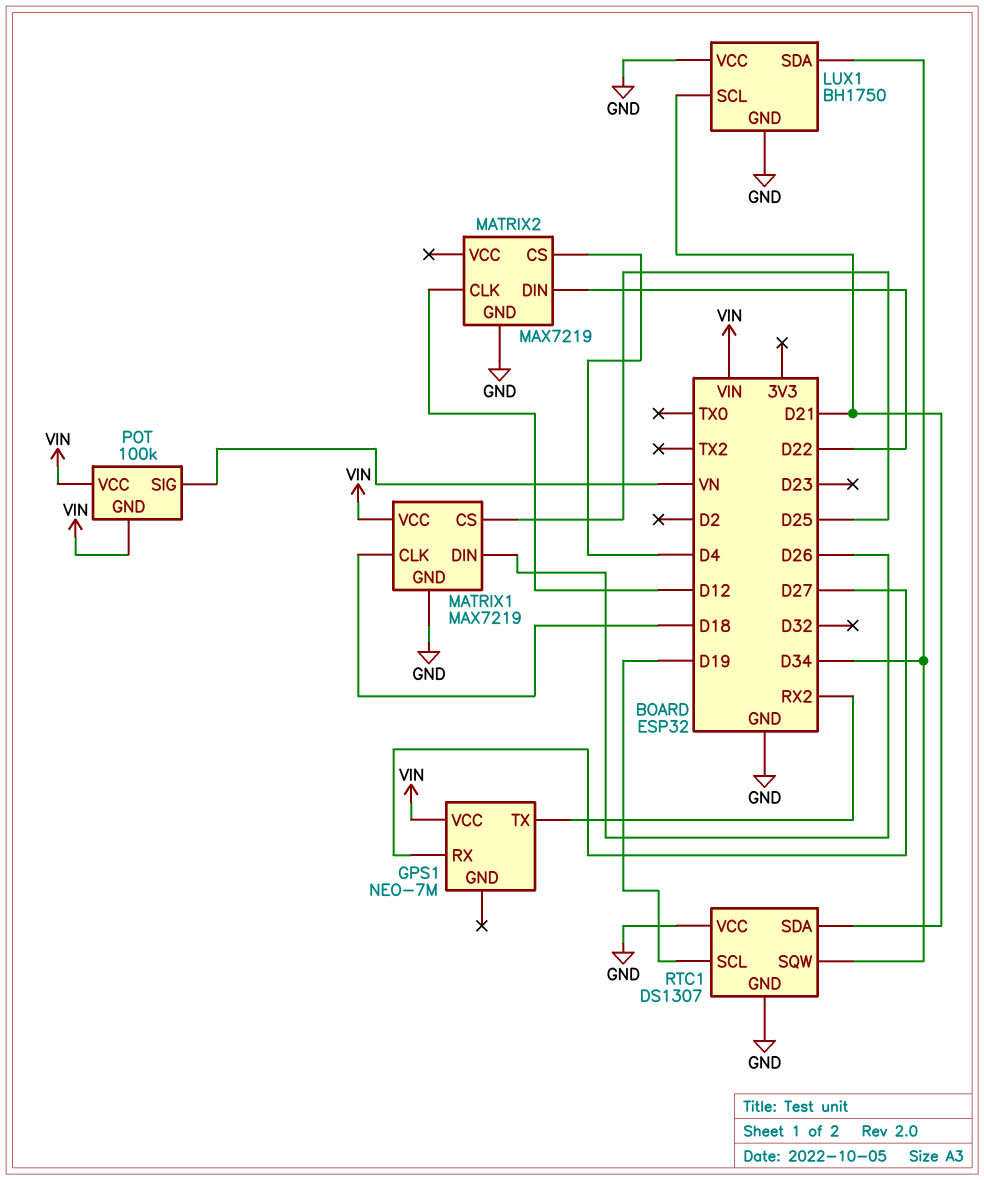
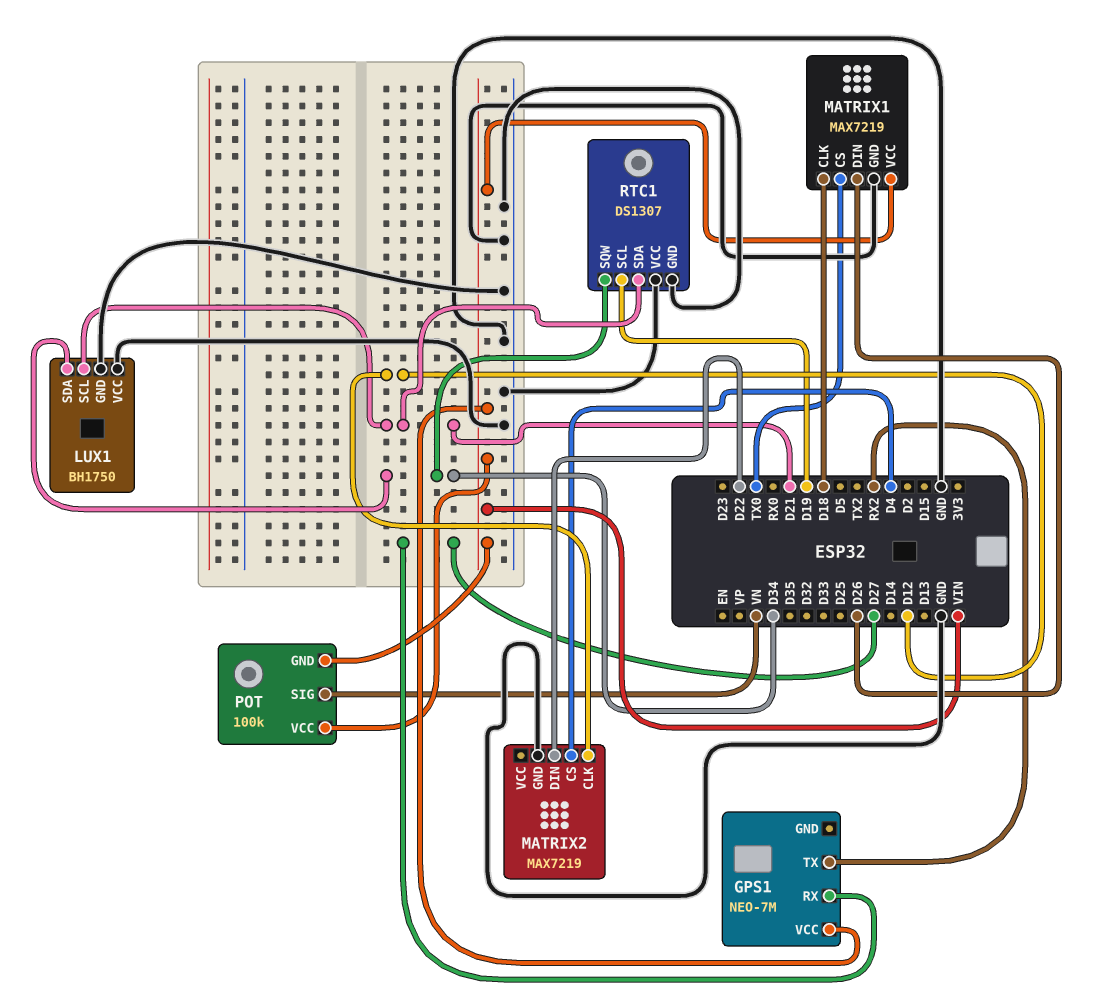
MATRIX1 pin CS: D25 -> TX0

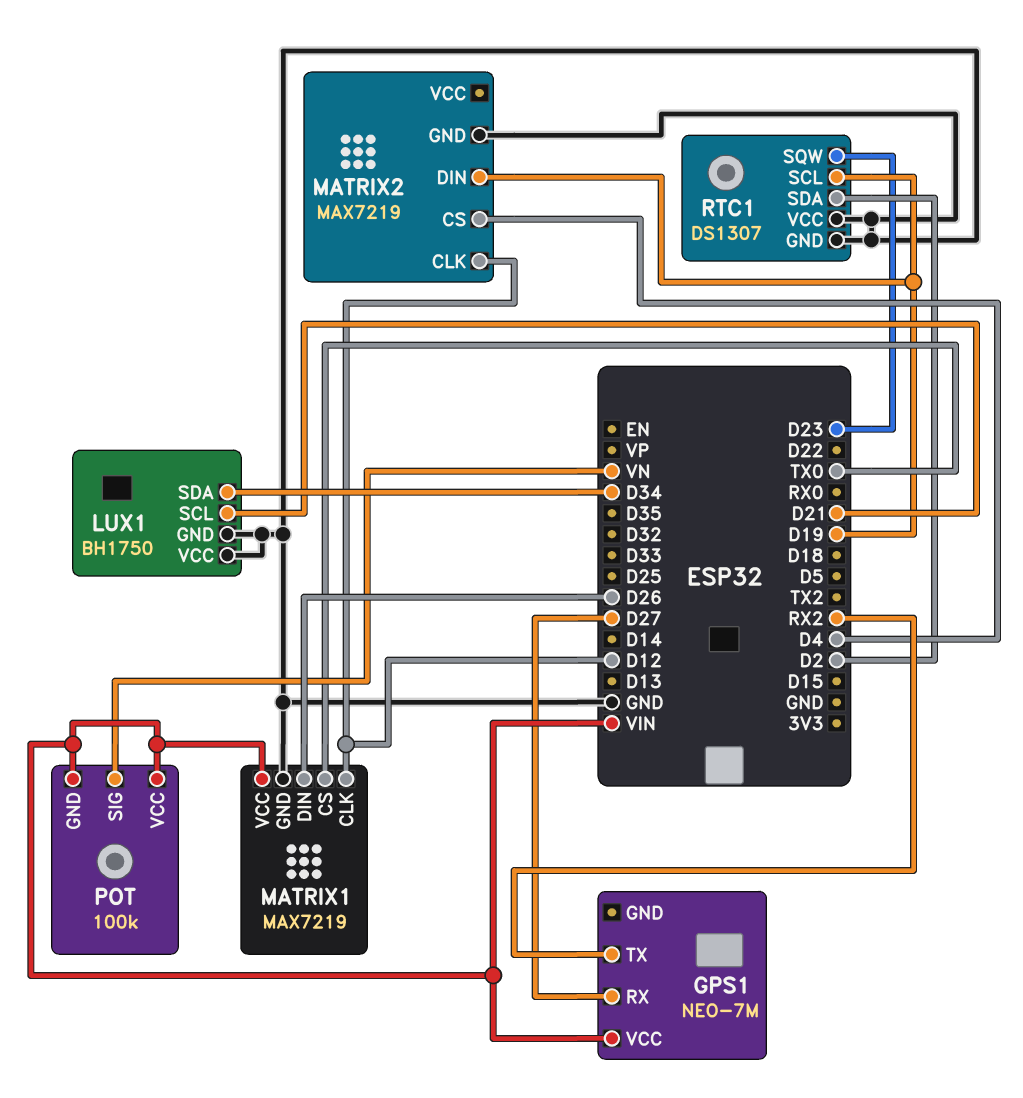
MATRIX1 pin CLK: D18 -> D12
MATRIX2 pin DIN: D22 -> D19
RTC1 pin SDA: D21 -> D2
RTC1 pin SQW: D34 -> D23

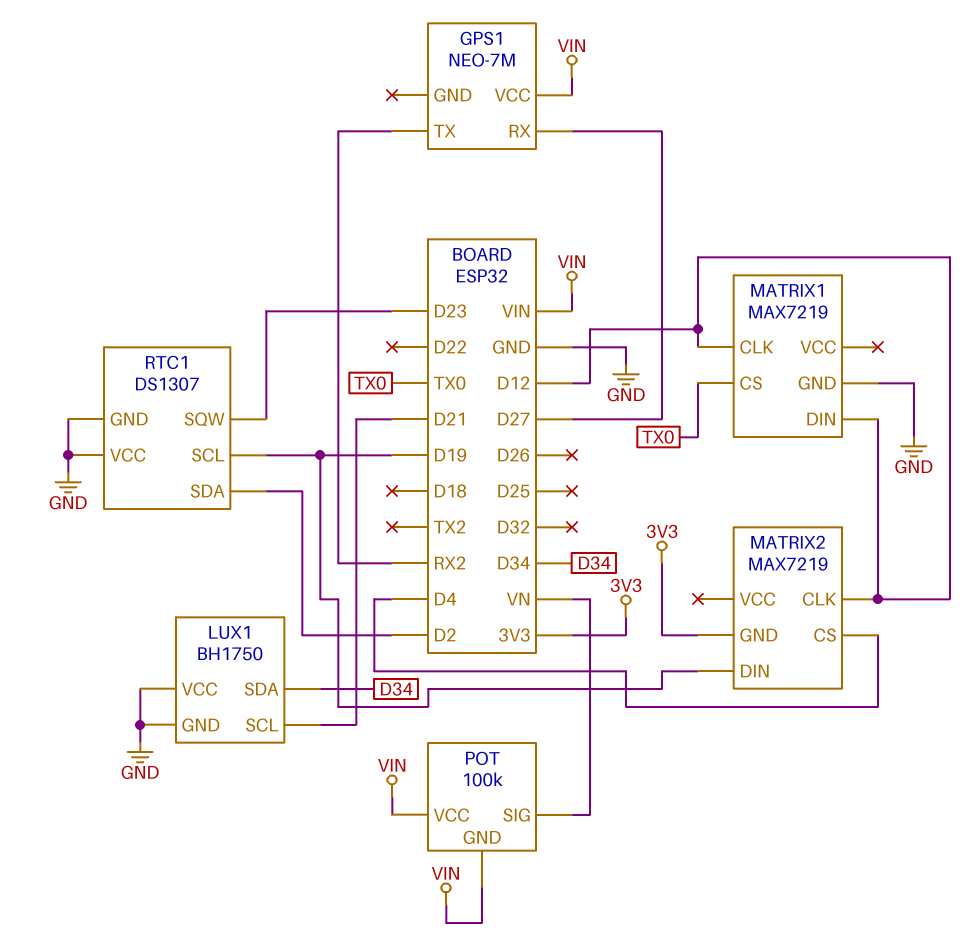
MATRIX1 pin DIN: D26 -> D12
MATRIX1 pin VCC: VIN -> none
MATRIX2 pin GND: GND -> 3V3

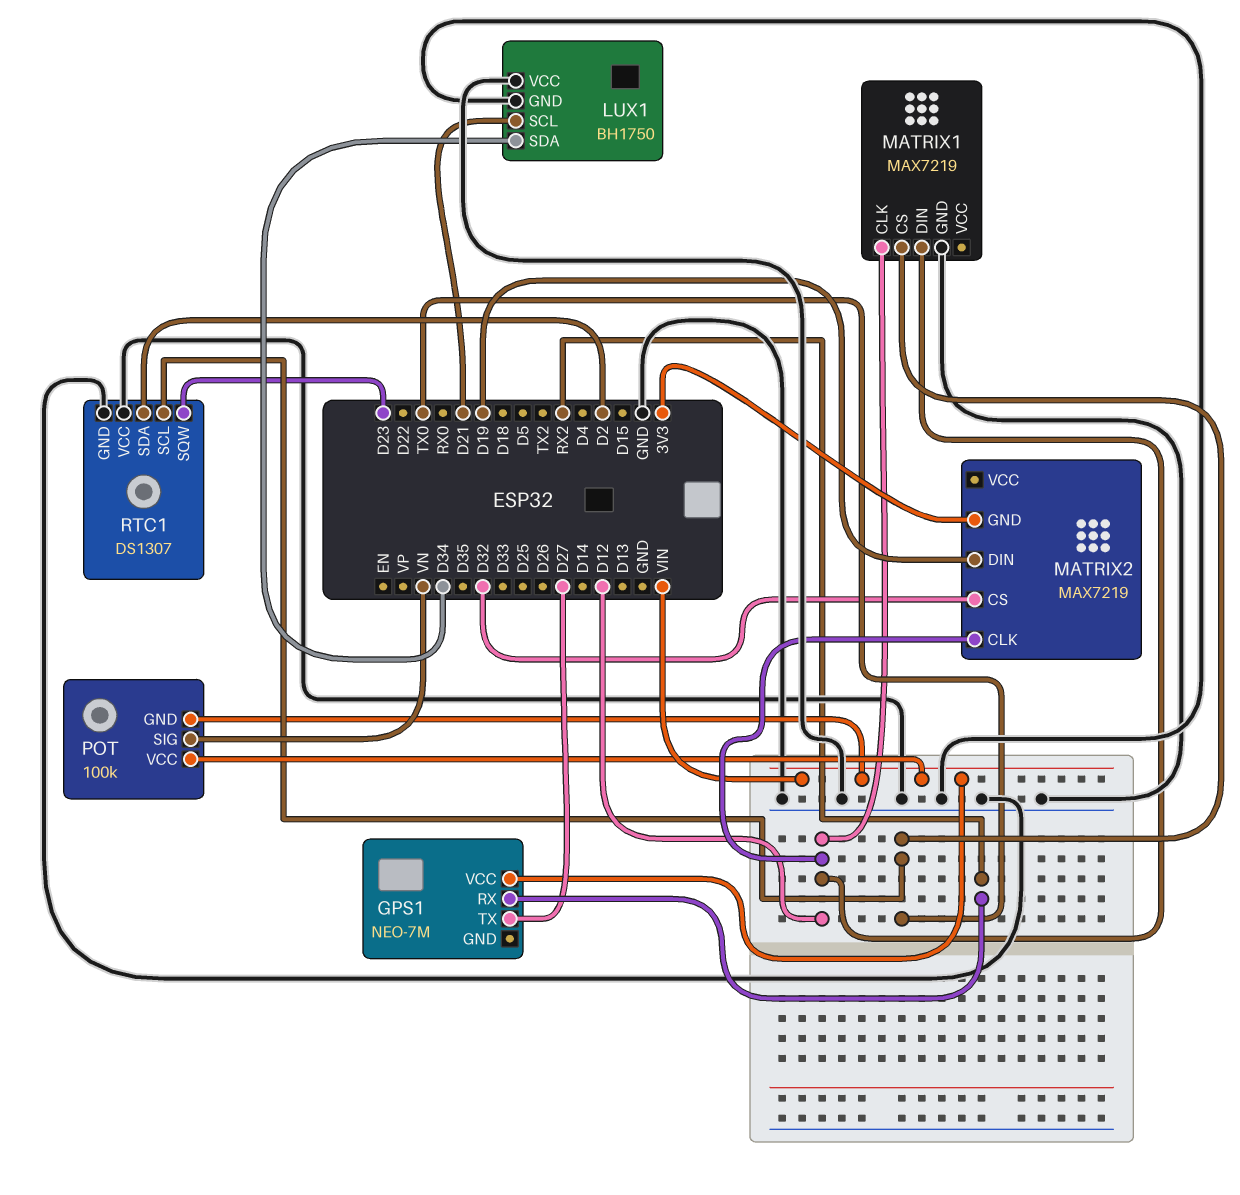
GPS1 pin RX: D27 -> RX2
GPS1 pin TX: RX2 -> D27
MATRIX2 pin CS: D4 -> D32
RTC1 pin SCL: D19 -> TX0

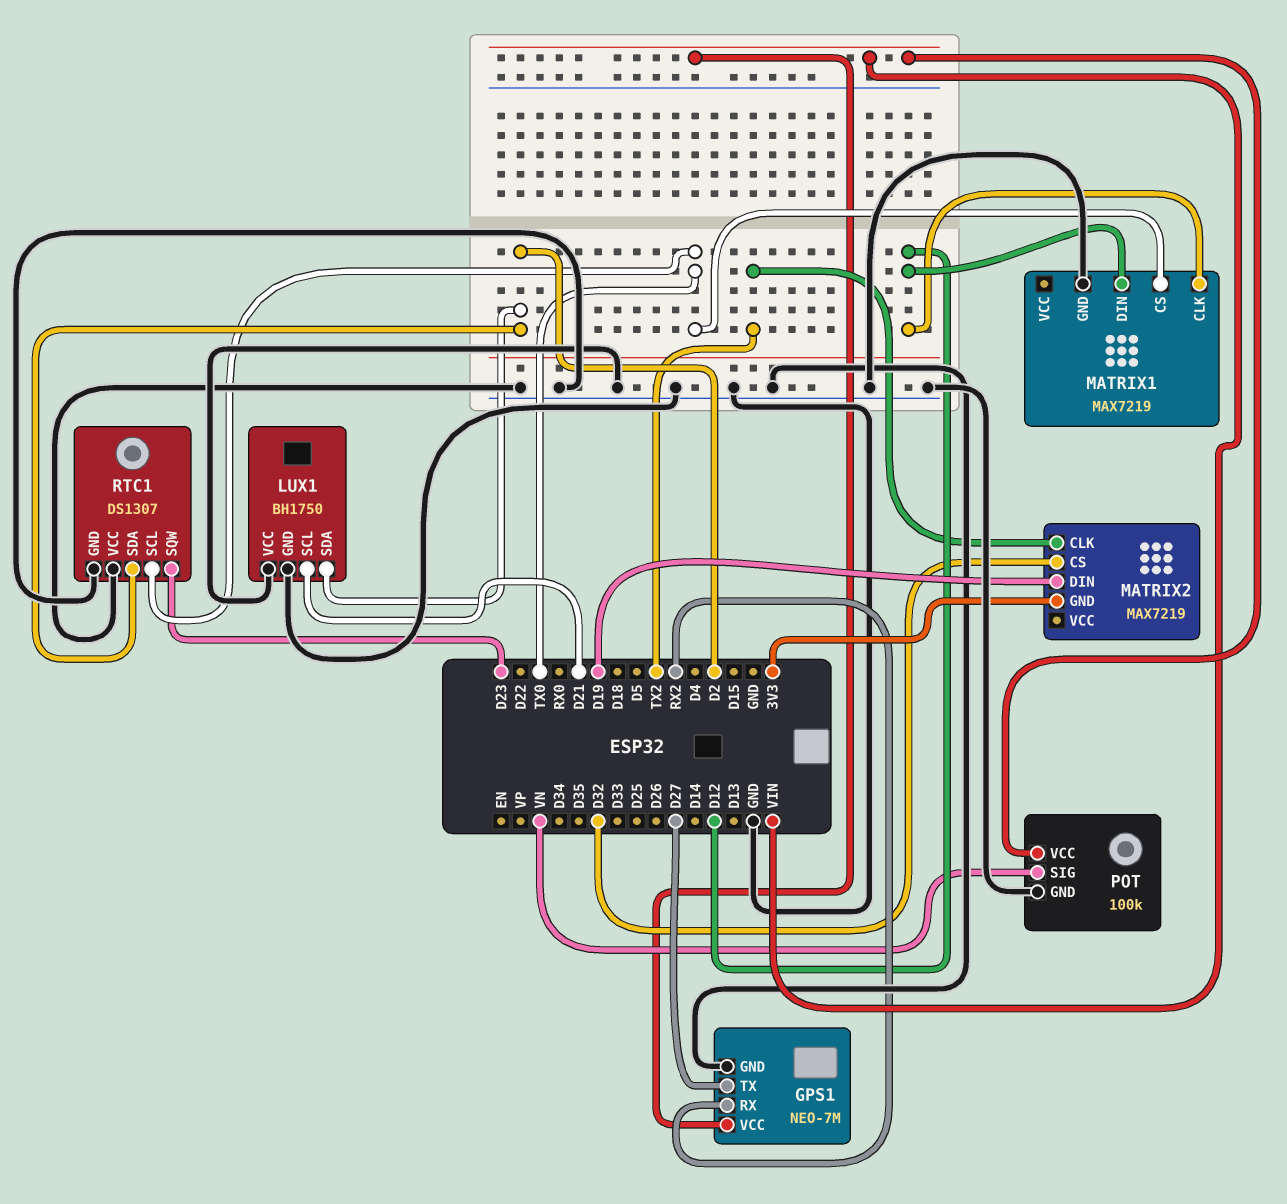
GPS1 pin GND: none -> GND
LUX1 pin SDA: D34 -> D2
MATRIX2 pin CLK: D12 -> TX2
POT pin GND: VIN -> GND

